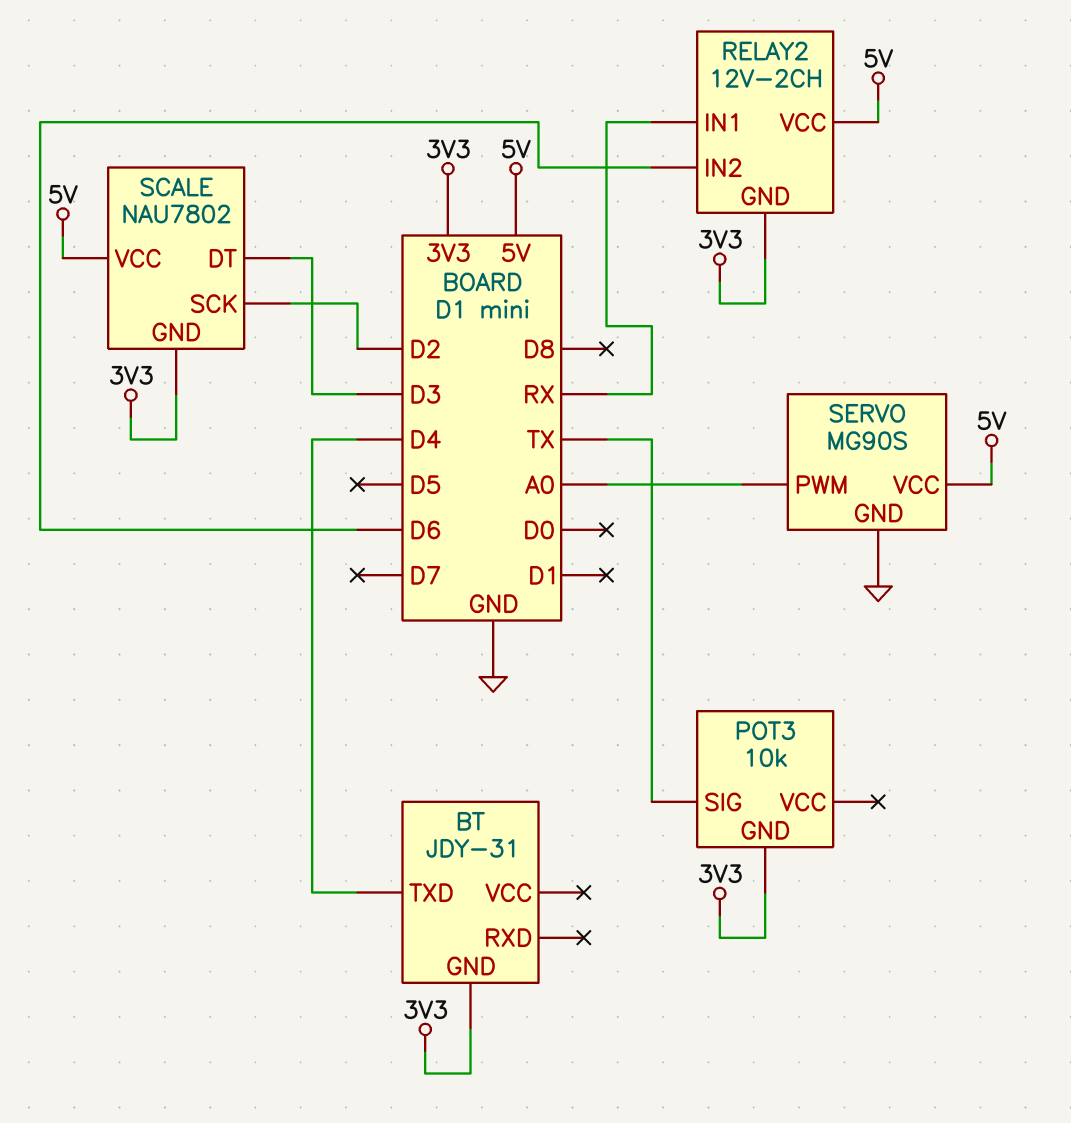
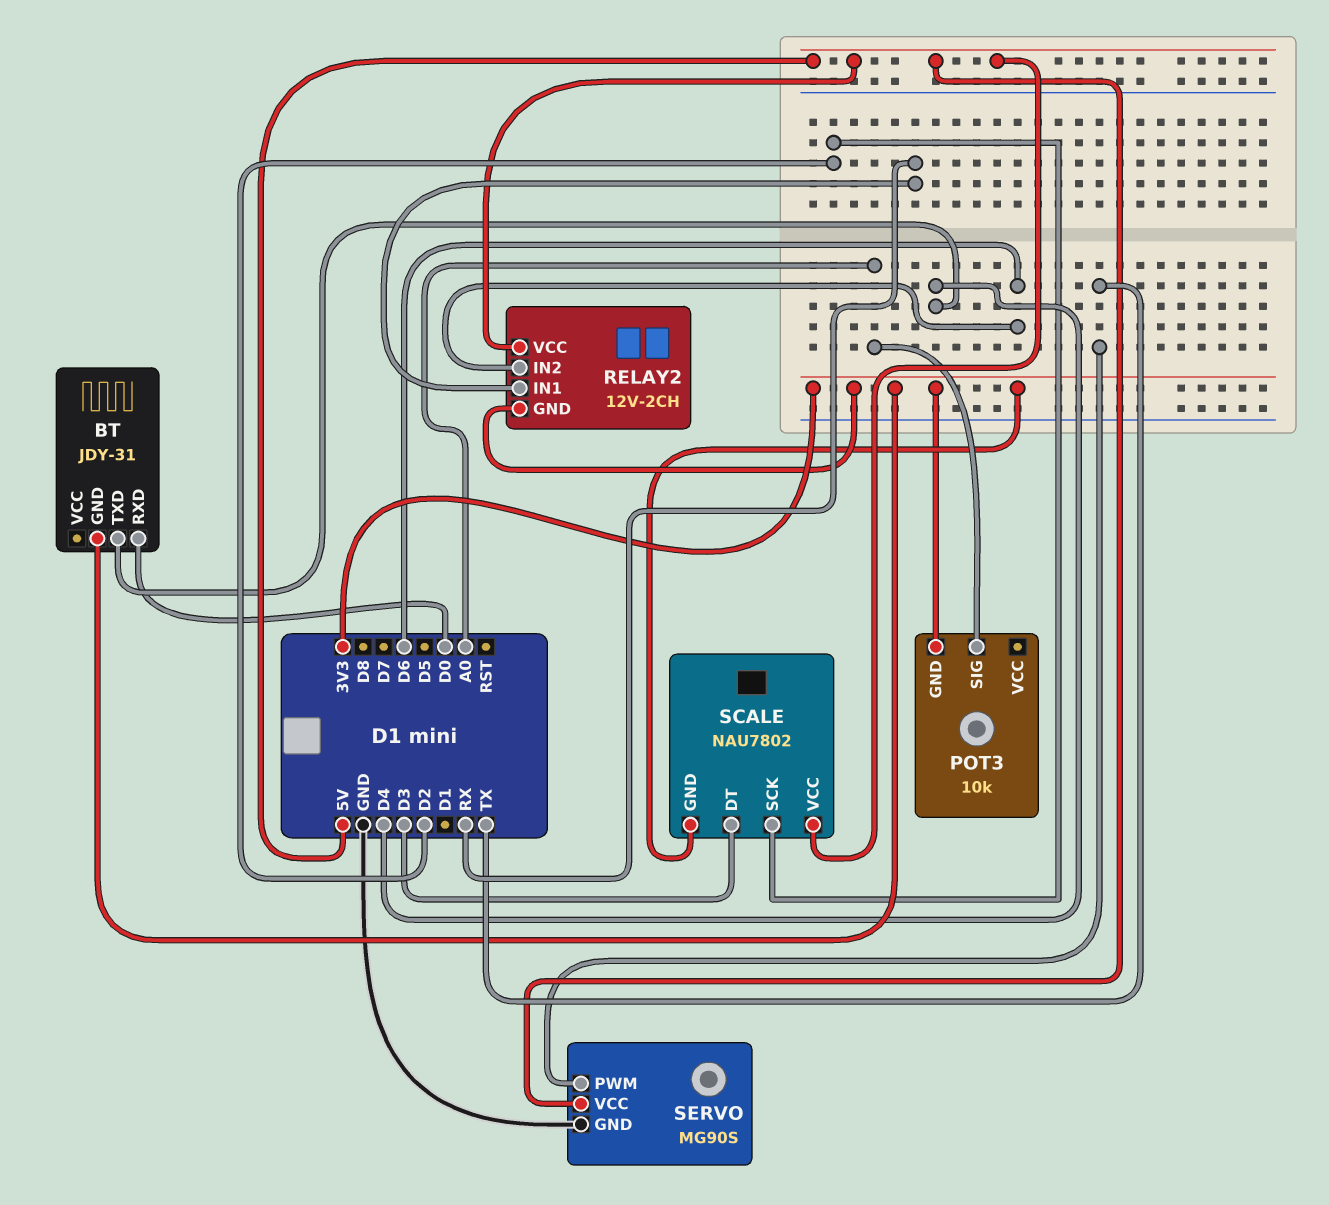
BT pin RXD: none -> D0
POT3 pin SIG: TX -> A0
SERVO pin PWM: A0 -> TX

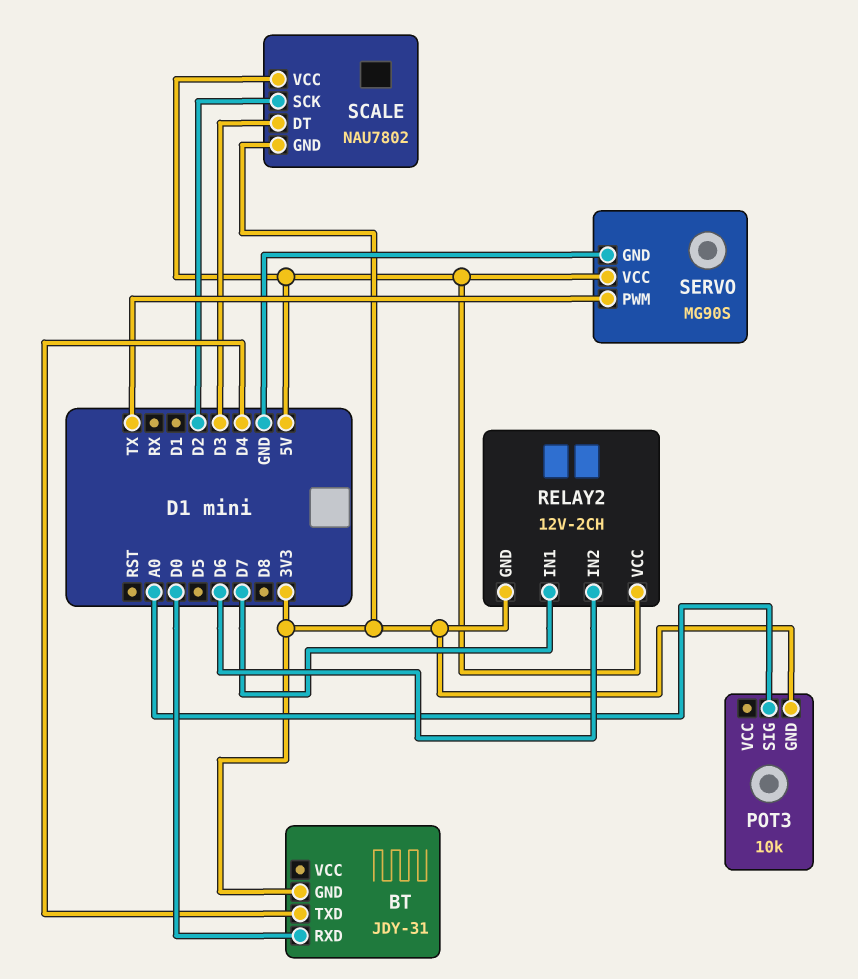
RELAY2 pin IN1: RX -> D7

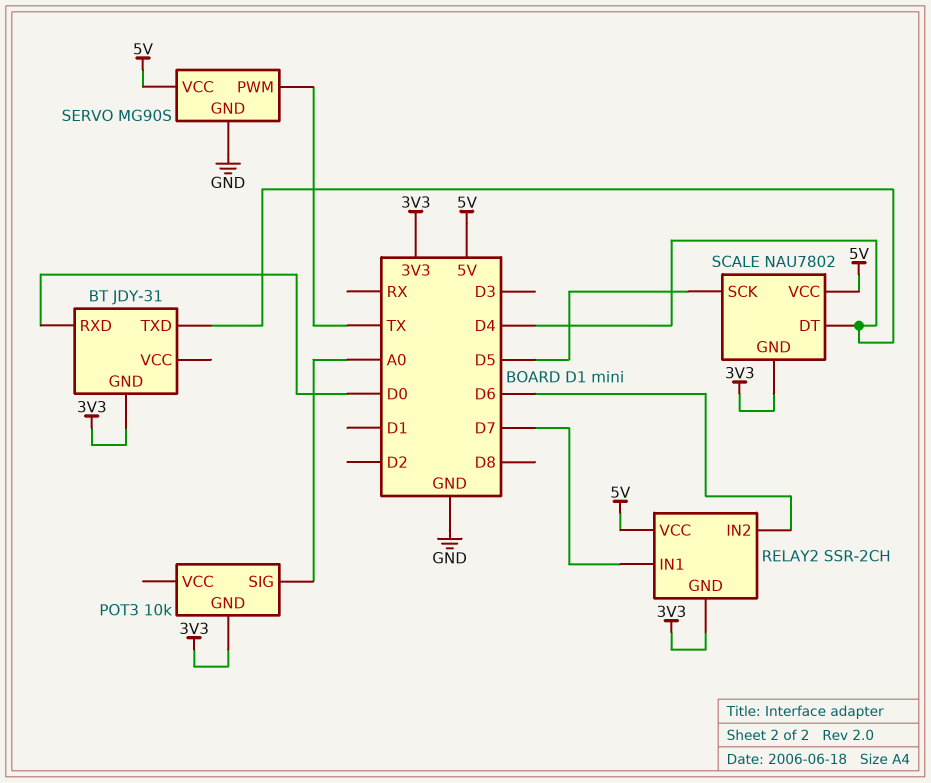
RELAY2: 12V-2CH -> SSR-2CH
SCALE pin DT: D3 -> D4
SCALE pin SCK: D2 -> D5

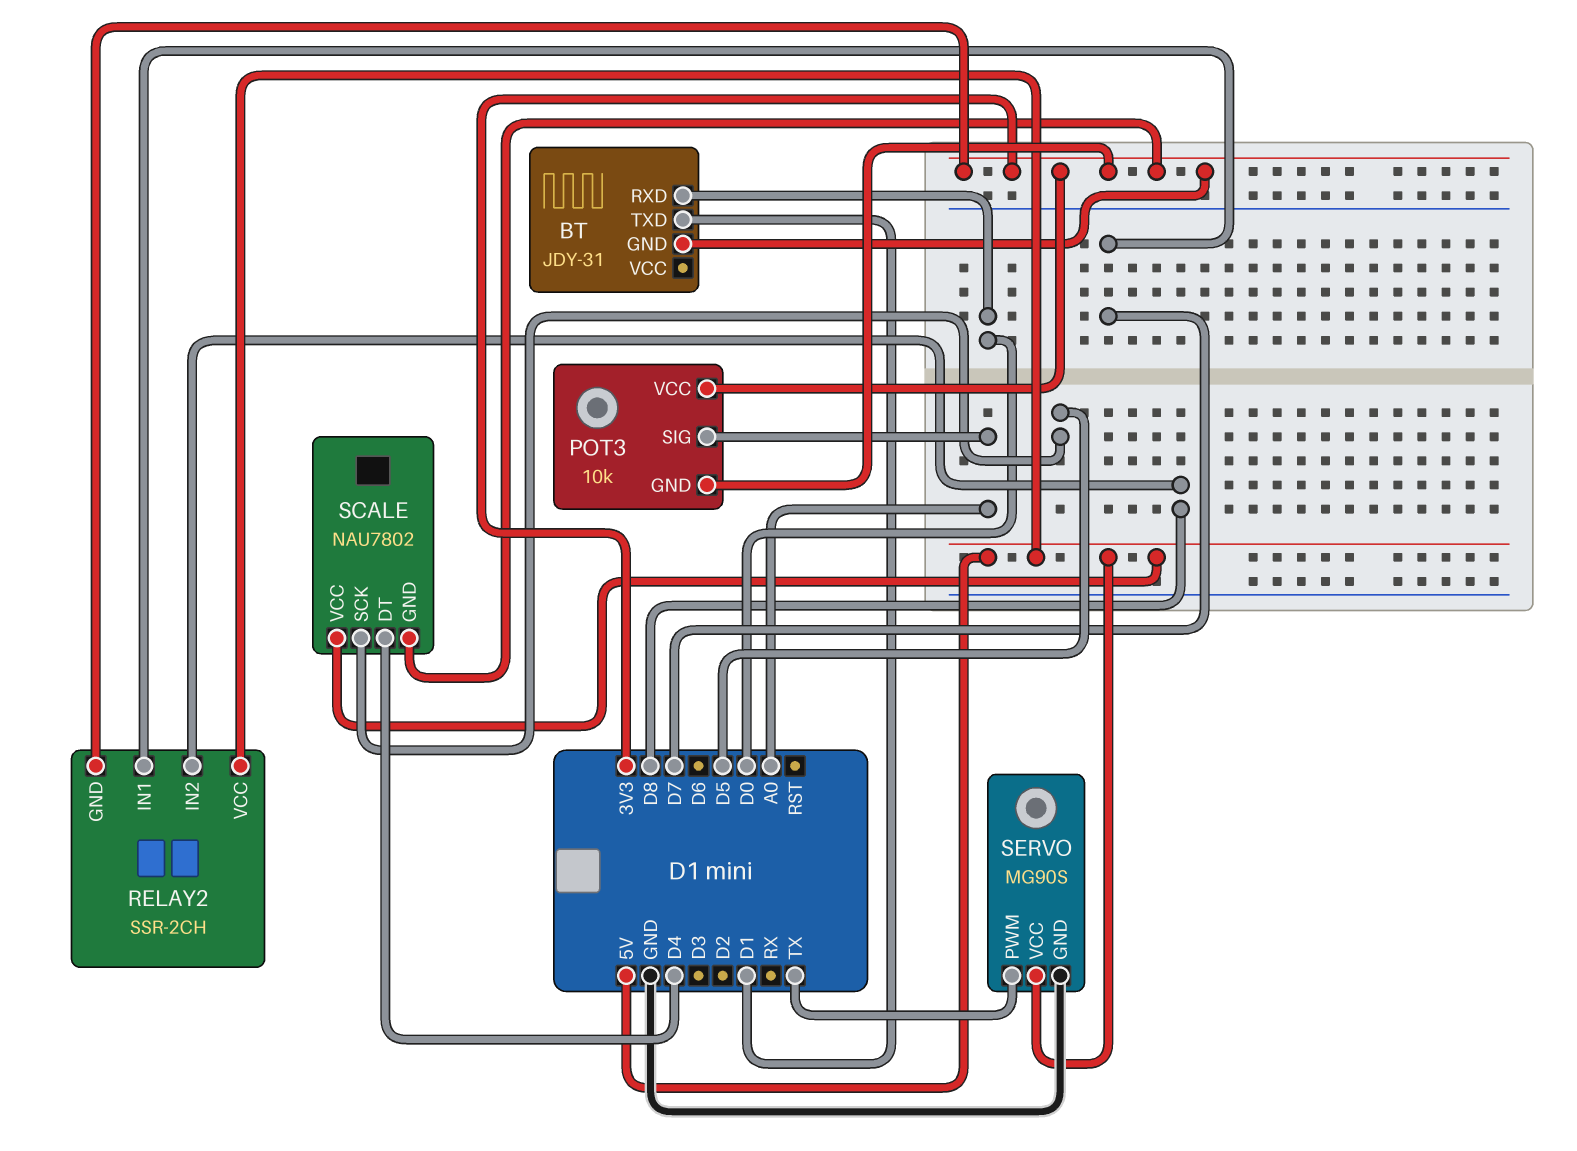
BT pin TXD: D4 -> D1
POT3 pin VCC: none -> 3V3
RELAY2 pin IN2: D6 -> D8

